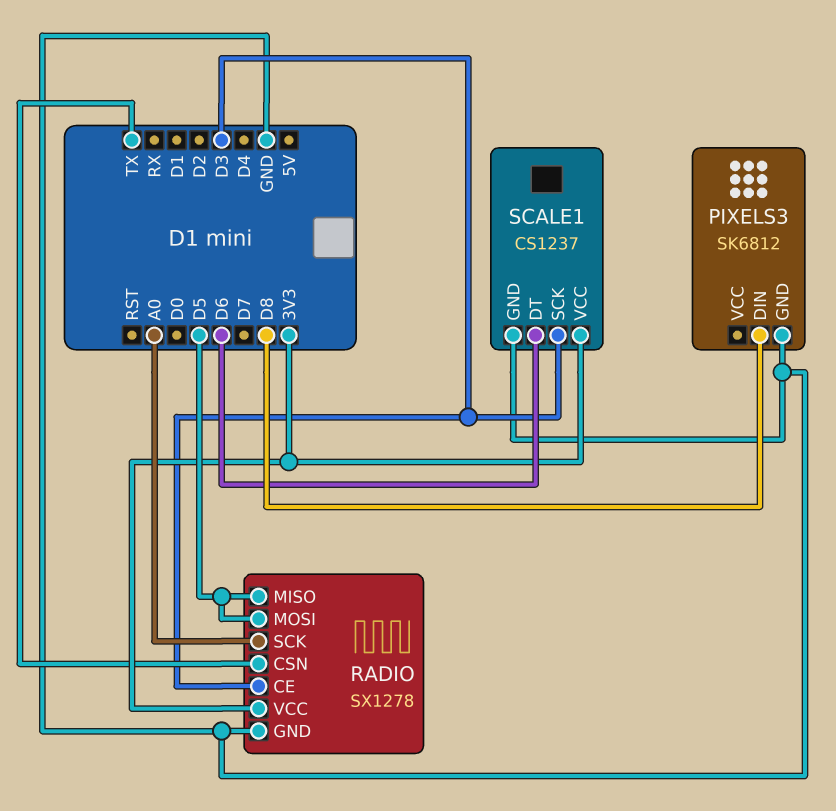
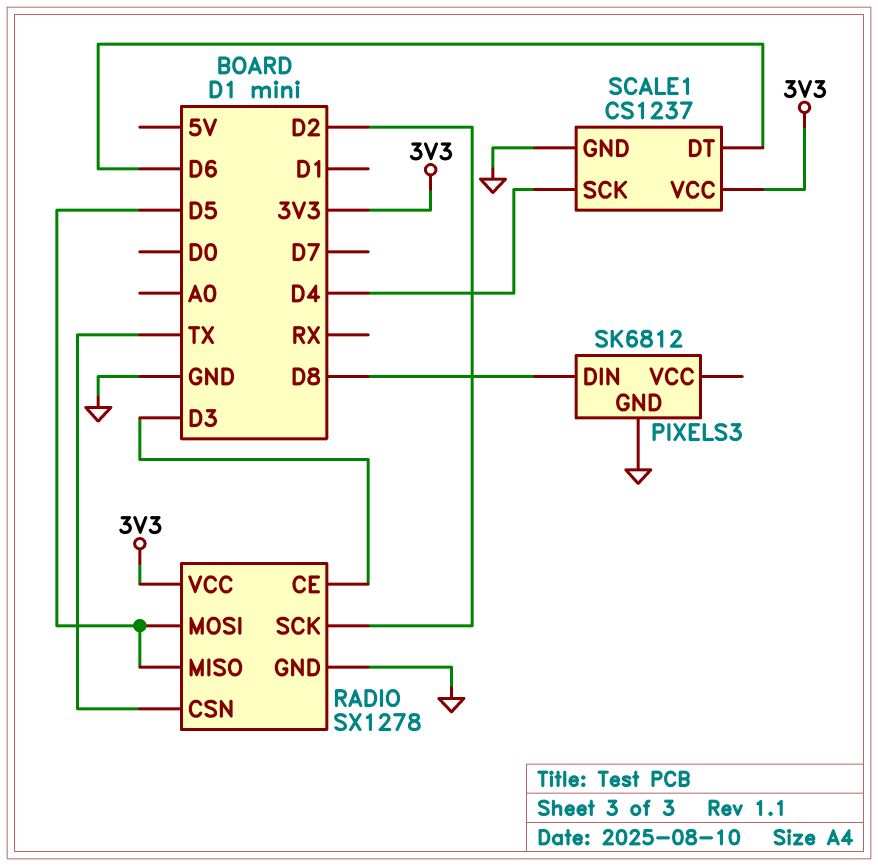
RADIO pin SCK: A0 -> D2
SCALE1 pin SCK: D3 -> D4

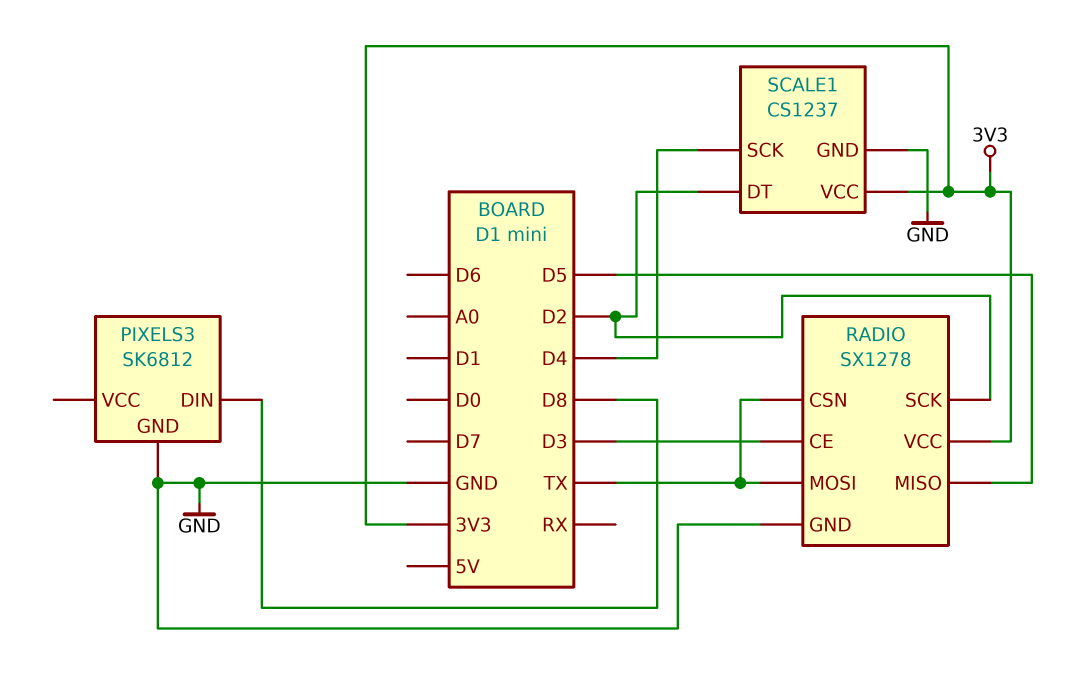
RADIO pin MOSI: D5 -> TX
SCALE1 pin DT: D6 -> D2

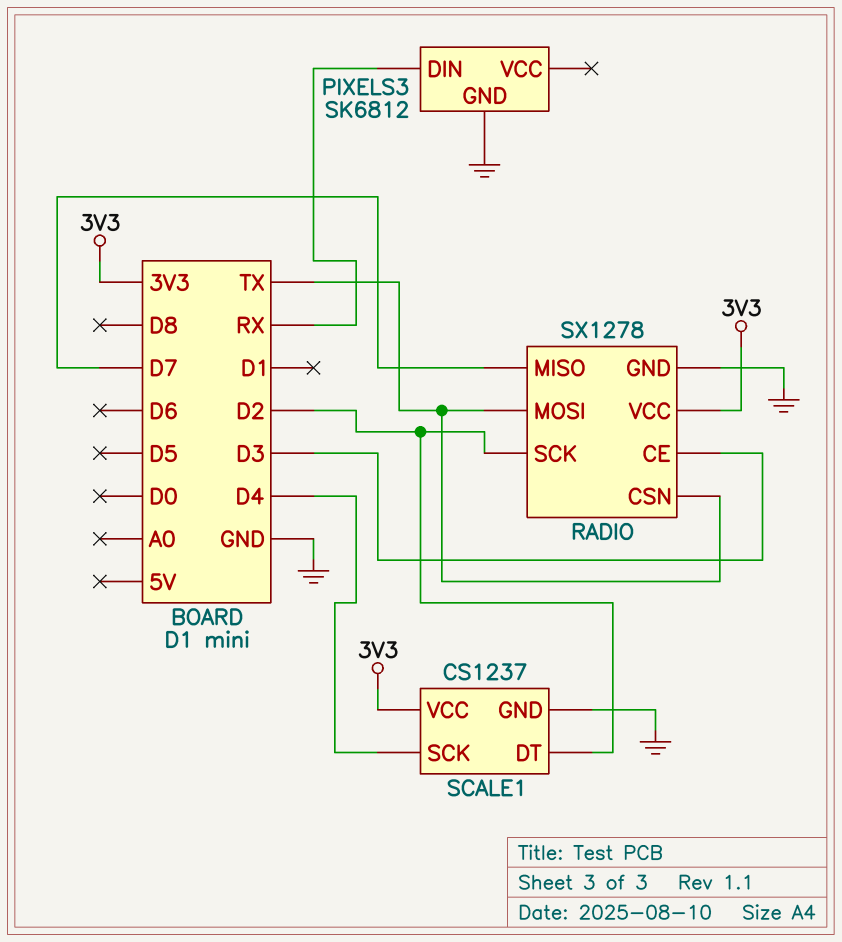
PIXELS3 pin DIN: D8 -> RX
RADIO pin MISO: D5 -> D7

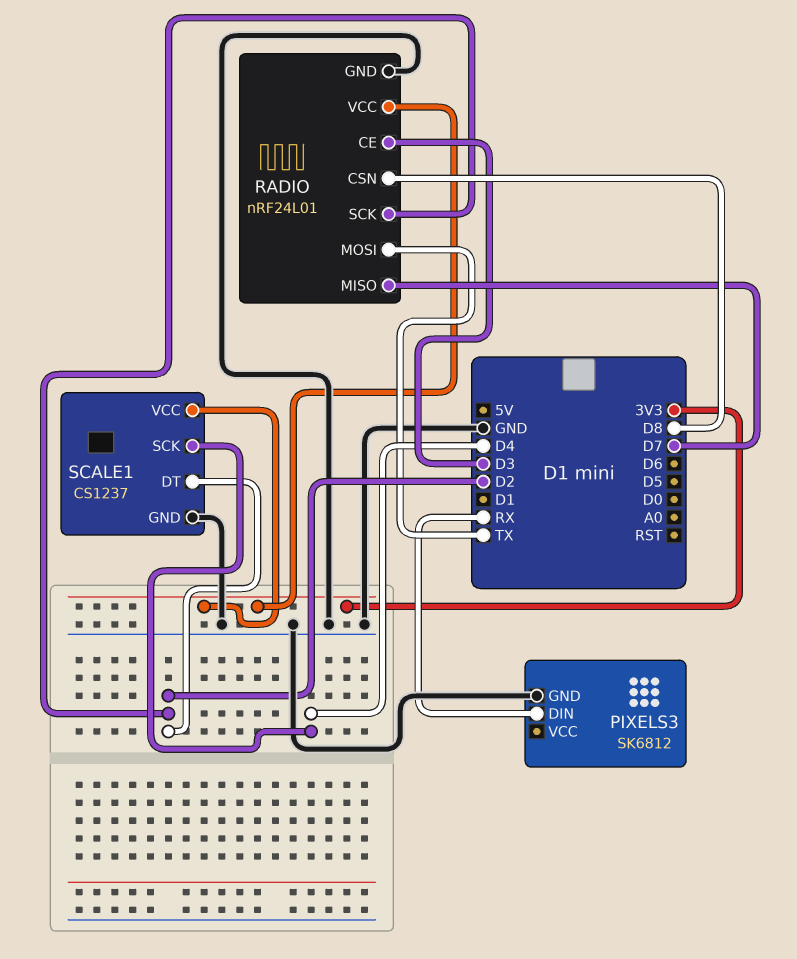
RADIO: SX1278 -> nRF24L01
RADIO pin CSN: TX -> D8

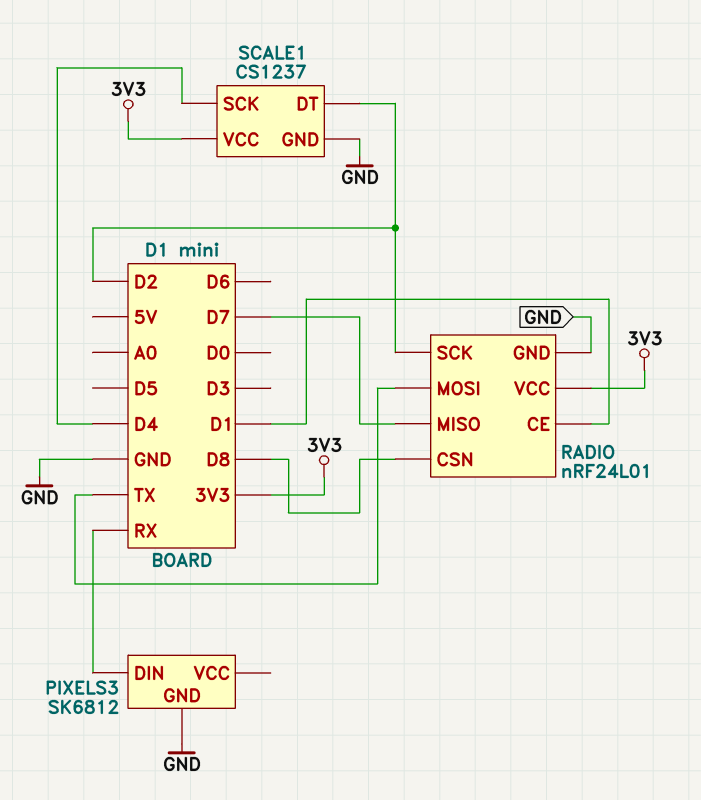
RADIO pin CE: D3 -> D1

